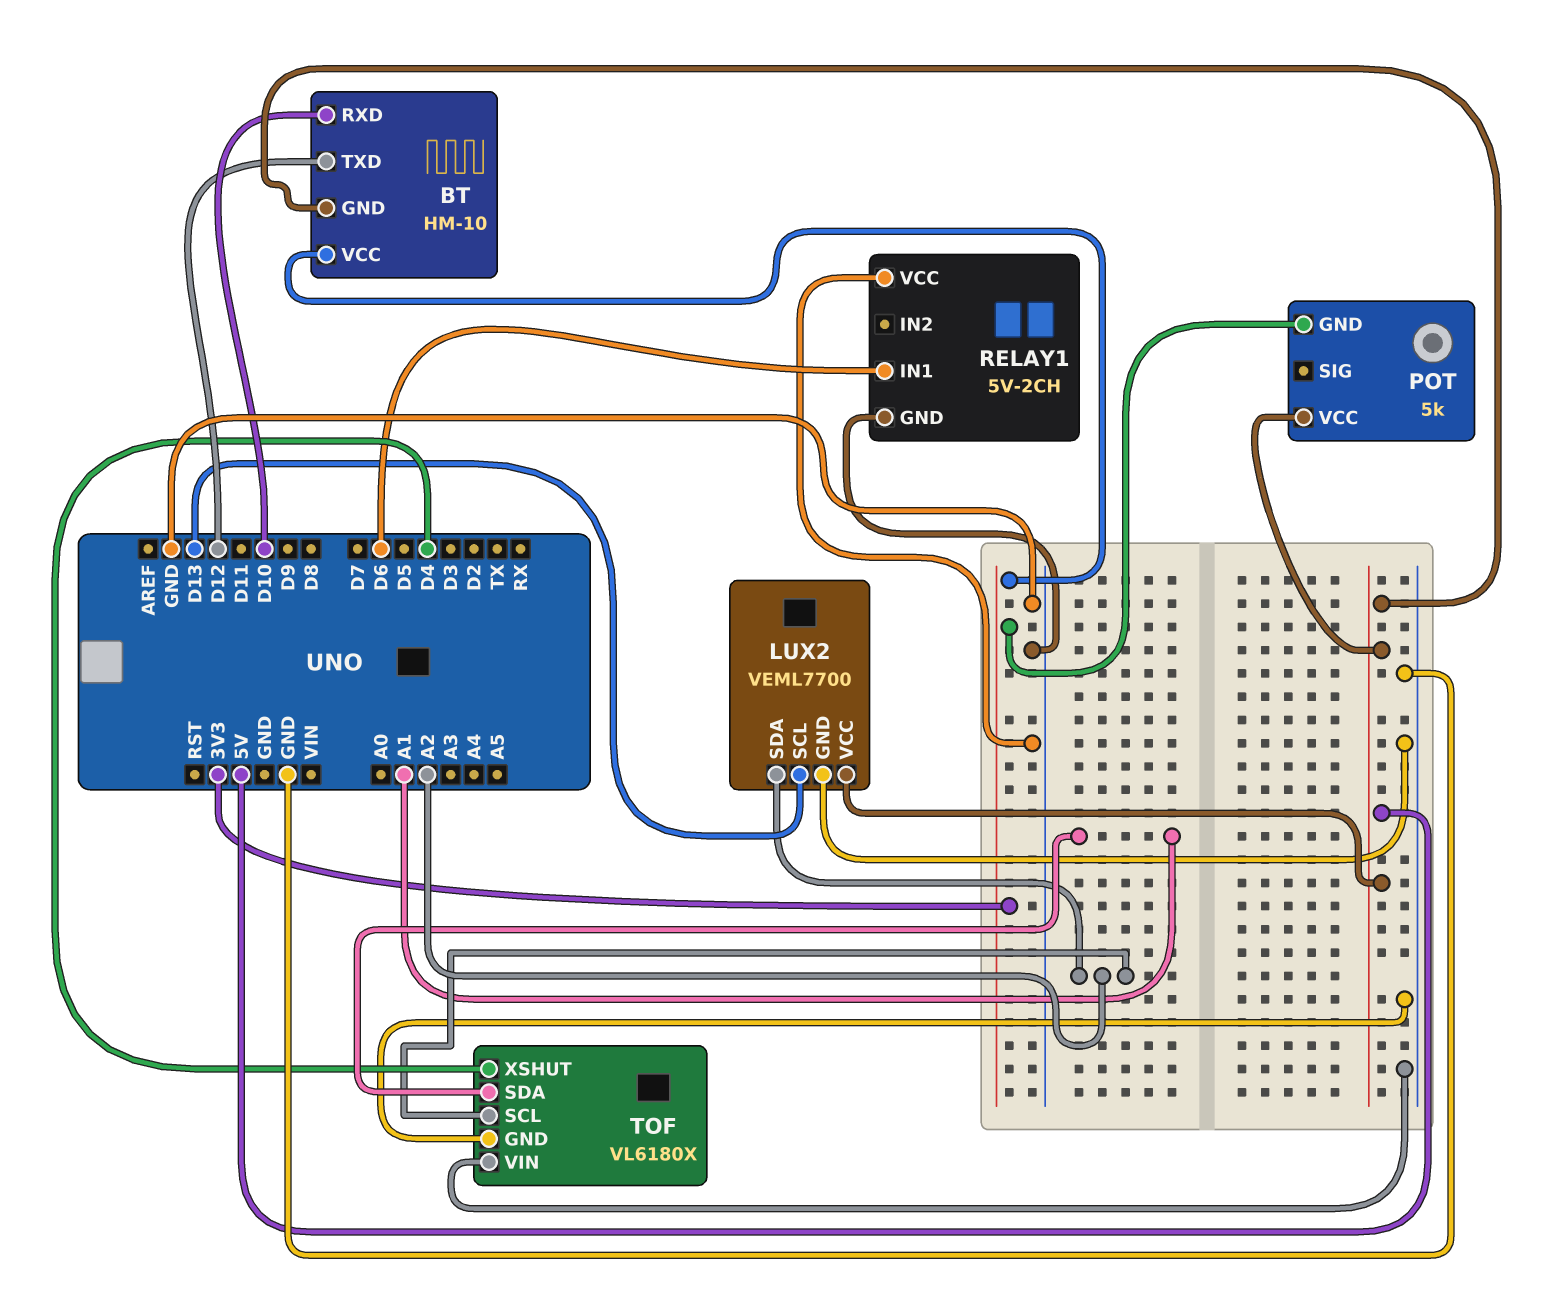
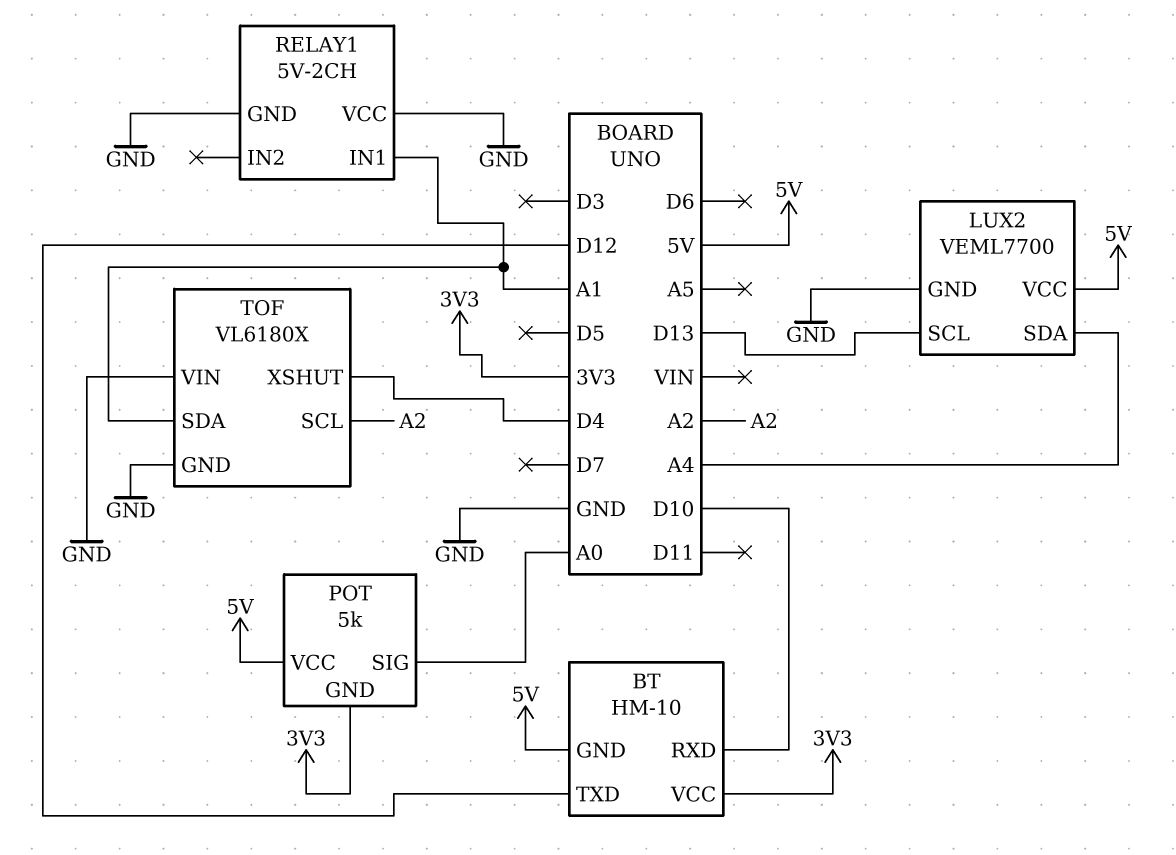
LUX2 pin SDA: A2 -> A4
POT pin SIG: none -> A0
RELAY1 pin IN1: D6 -> A1

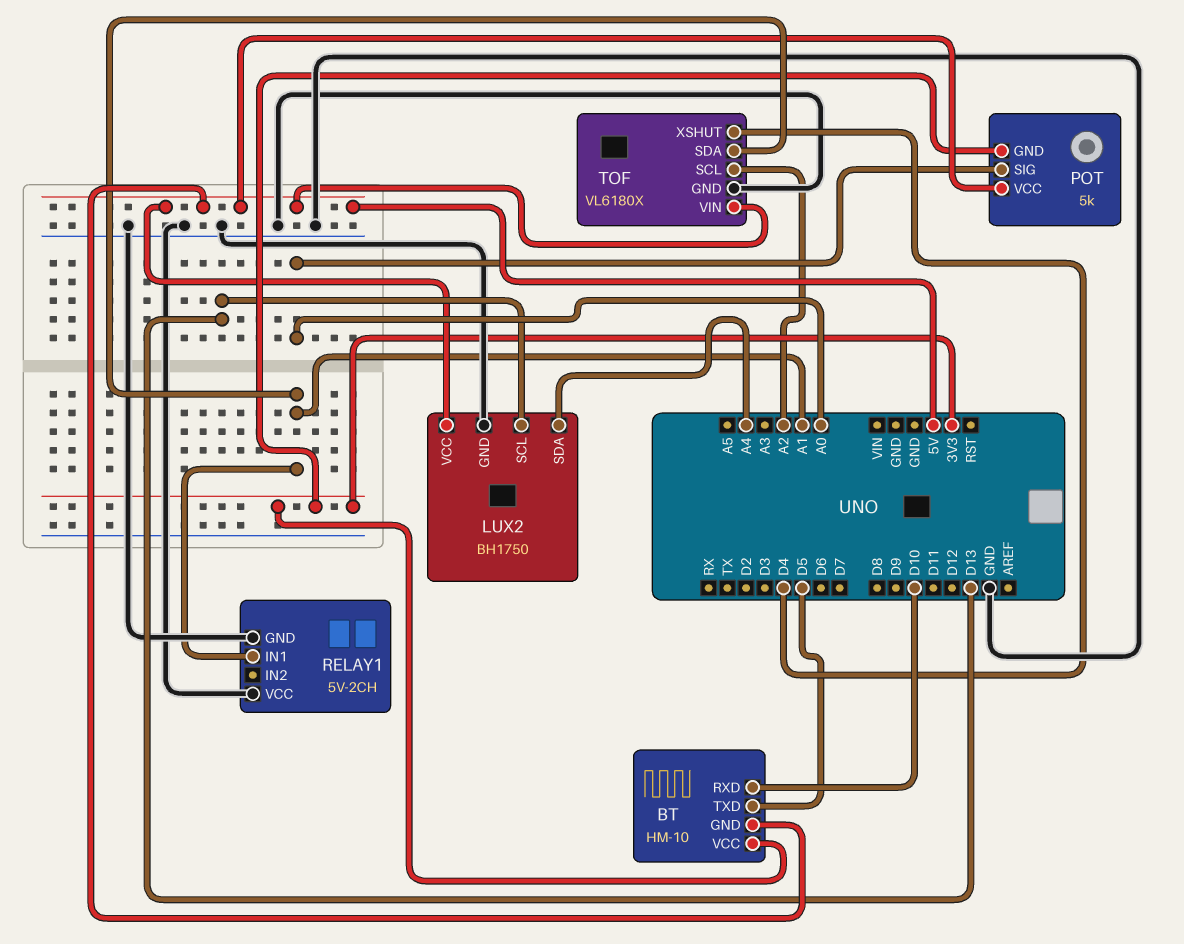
BT pin TXD: D12 -> D5
LUX2: VEML7700 -> BH1750
TOF pin VIN: GND -> 5V

